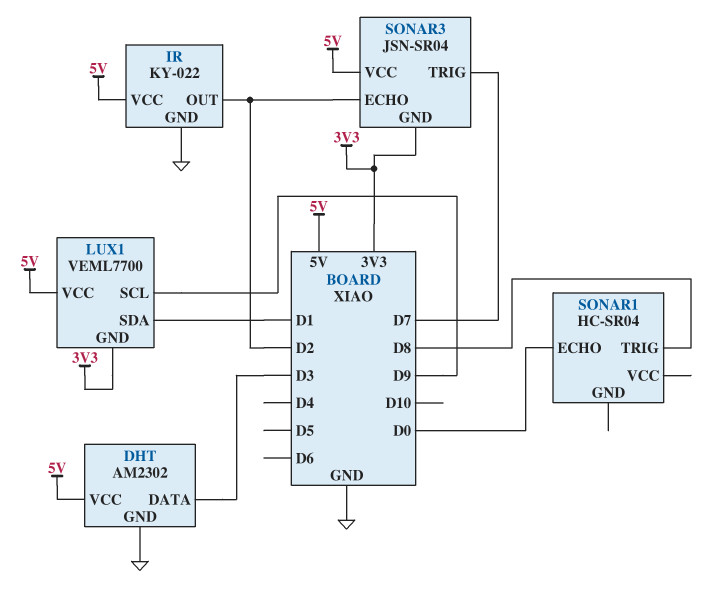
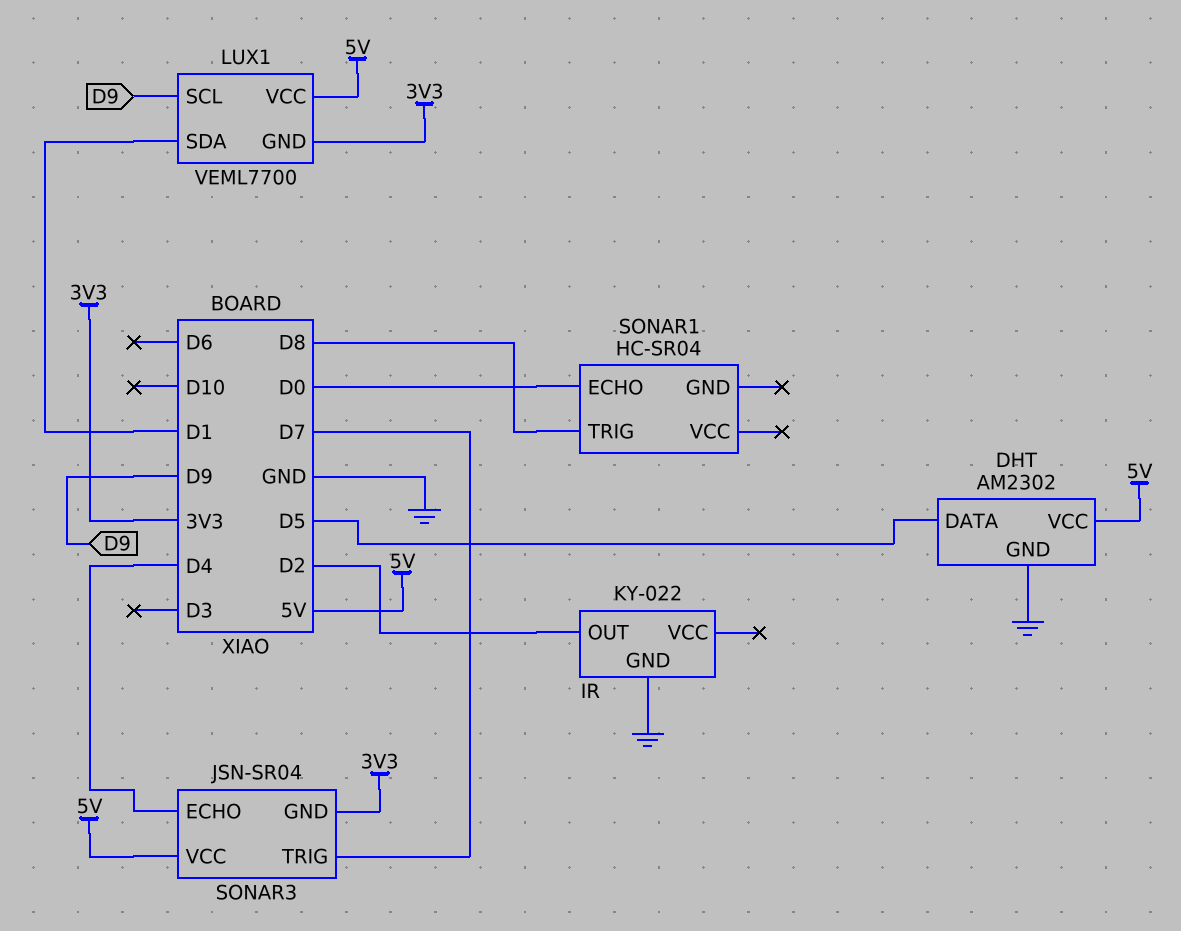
DHT pin DATA: D3 -> D5
IR pin VCC: 5V -> none
SONAR3 pin ECHO: D2 -> D4

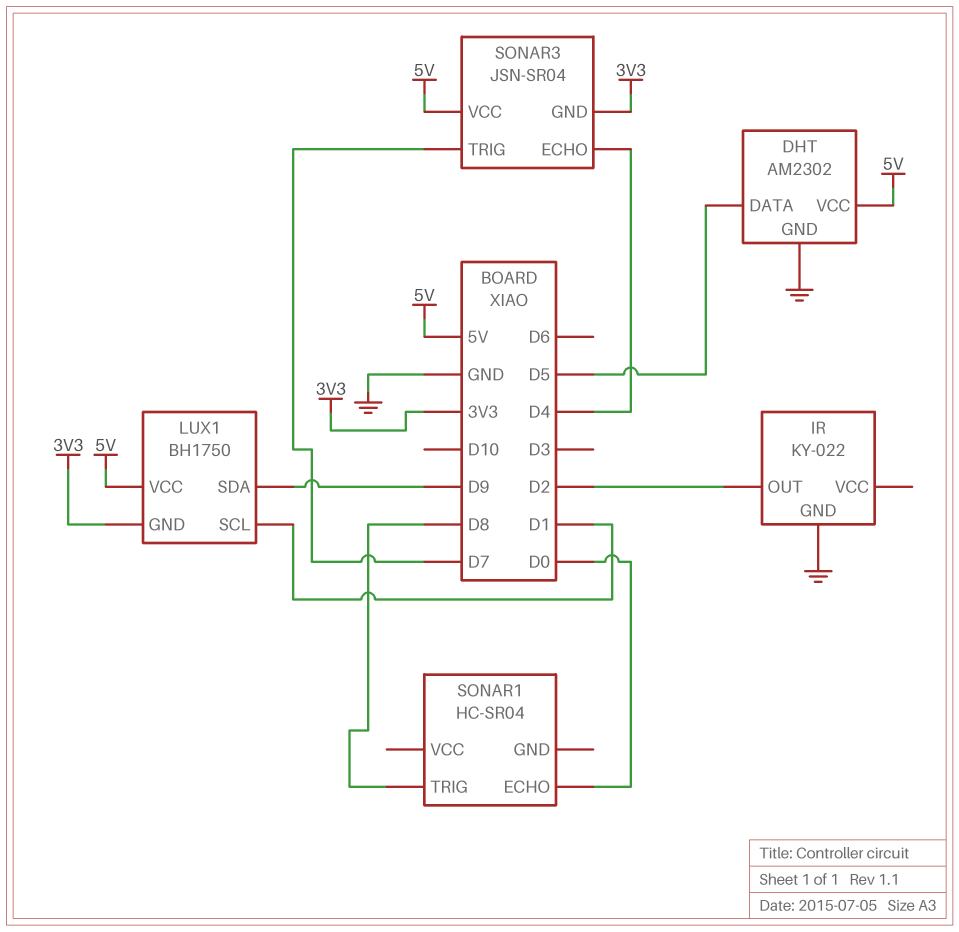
LUX1: VEML7700 -> BH1750
LUX1 pin SCL: D9 -> D1
LUX1 pin SDA: D1 -> D9

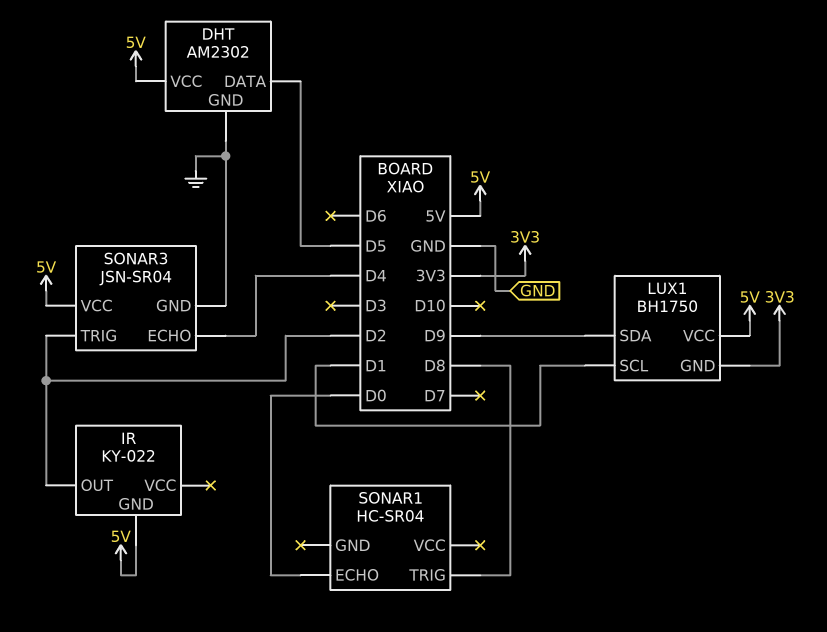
IR pin GND: GND -> 5V
SONAR3 pin GND: 3V3 -> GND
SONAR3 pin TRIG: D7 -> D2

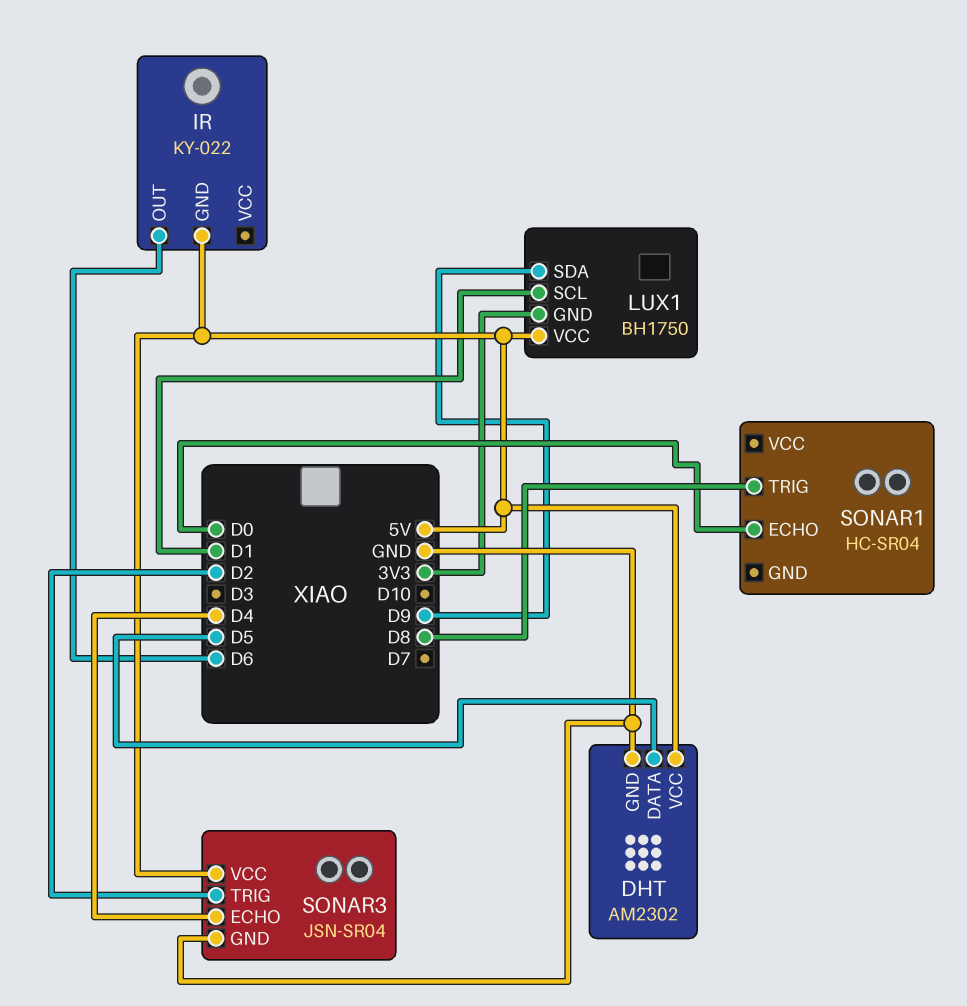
IR pin OUT: D2 -> D6

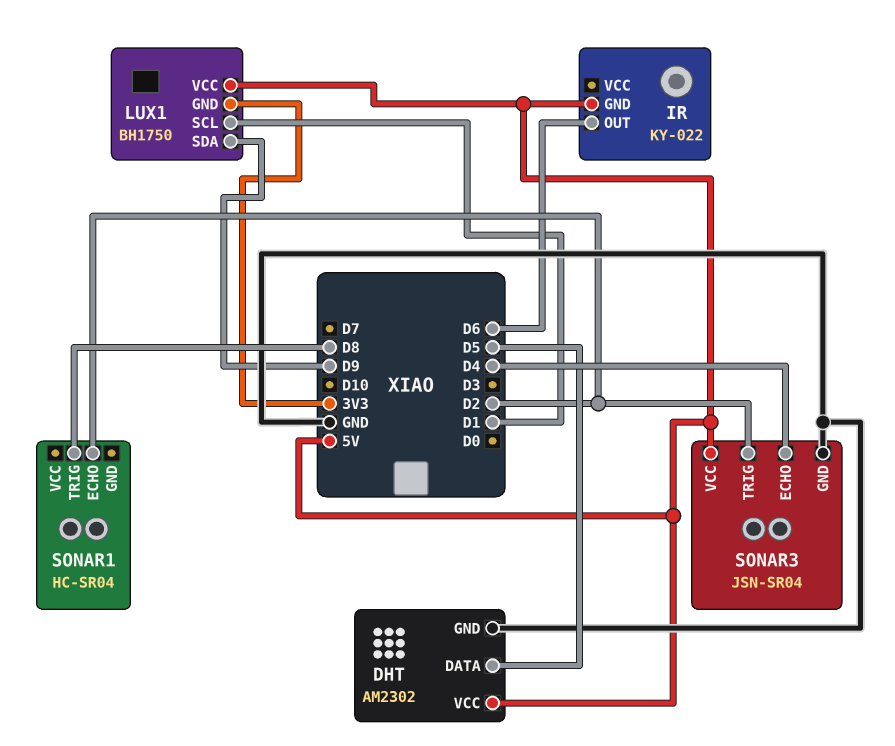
SONAR1 pin ECHO: D0 -> D2

